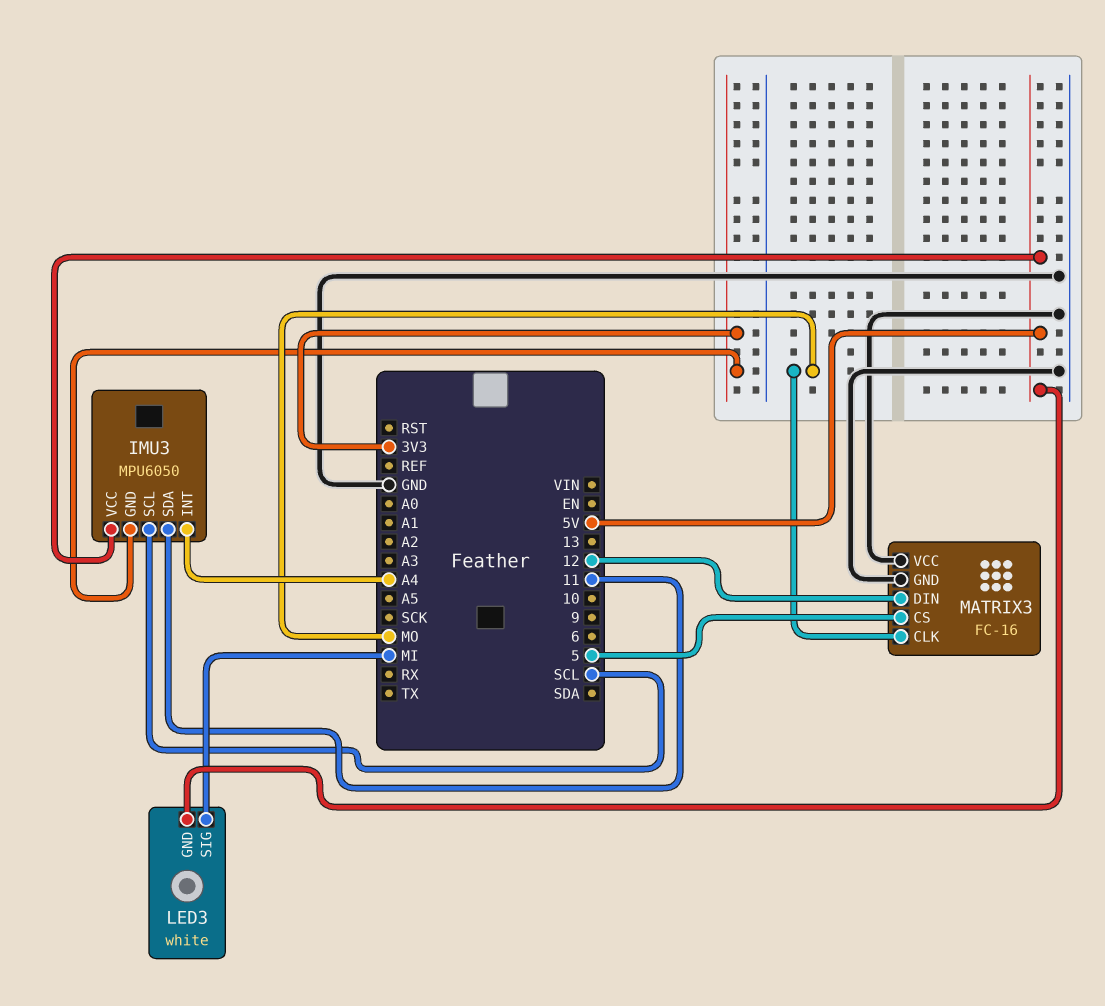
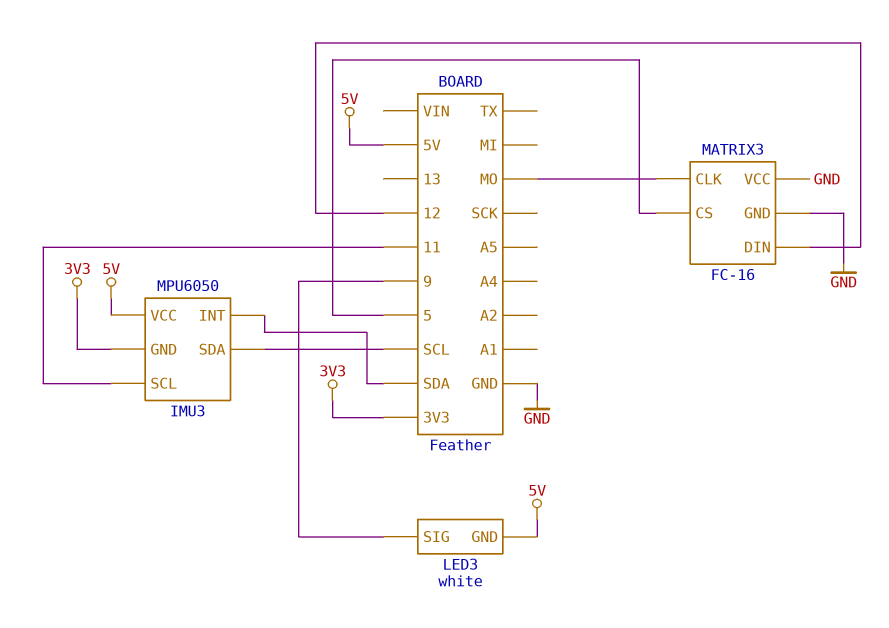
IMU3 pin INT: A4 -> SDA
IMU3 pin SCL: SCL -> 11
IMU3 pin SDA: 11 -> SCL
LED3 pin SIG: MI -> 9

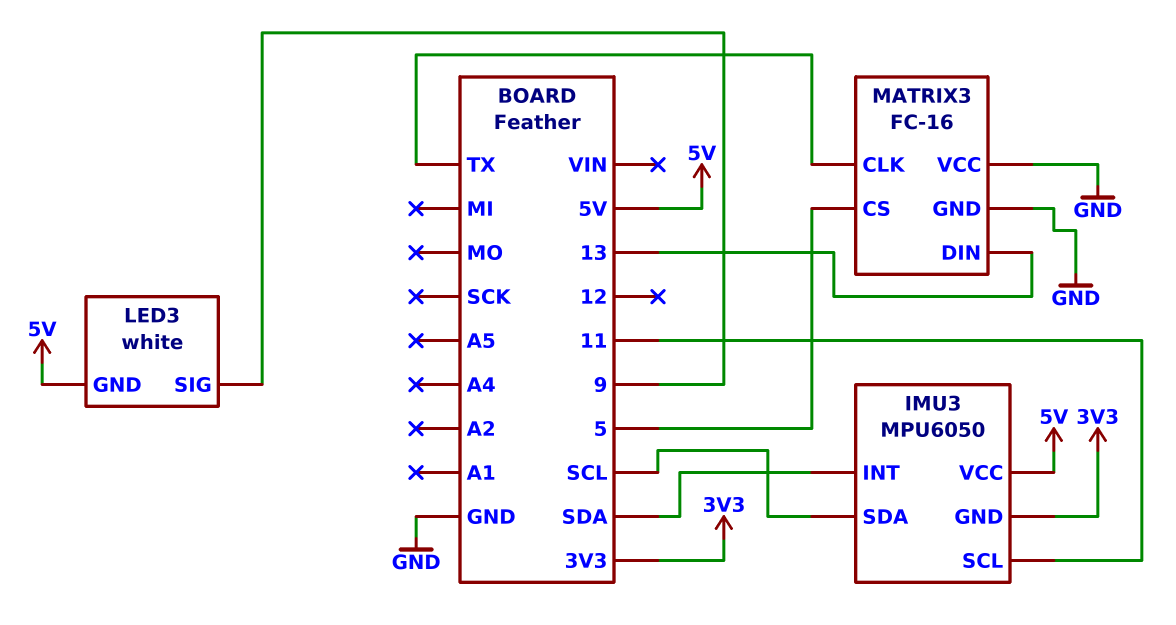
MATRIX3 pin CLK: MO -> TX
MATRIX3 pin DIN: 12 -> 13

